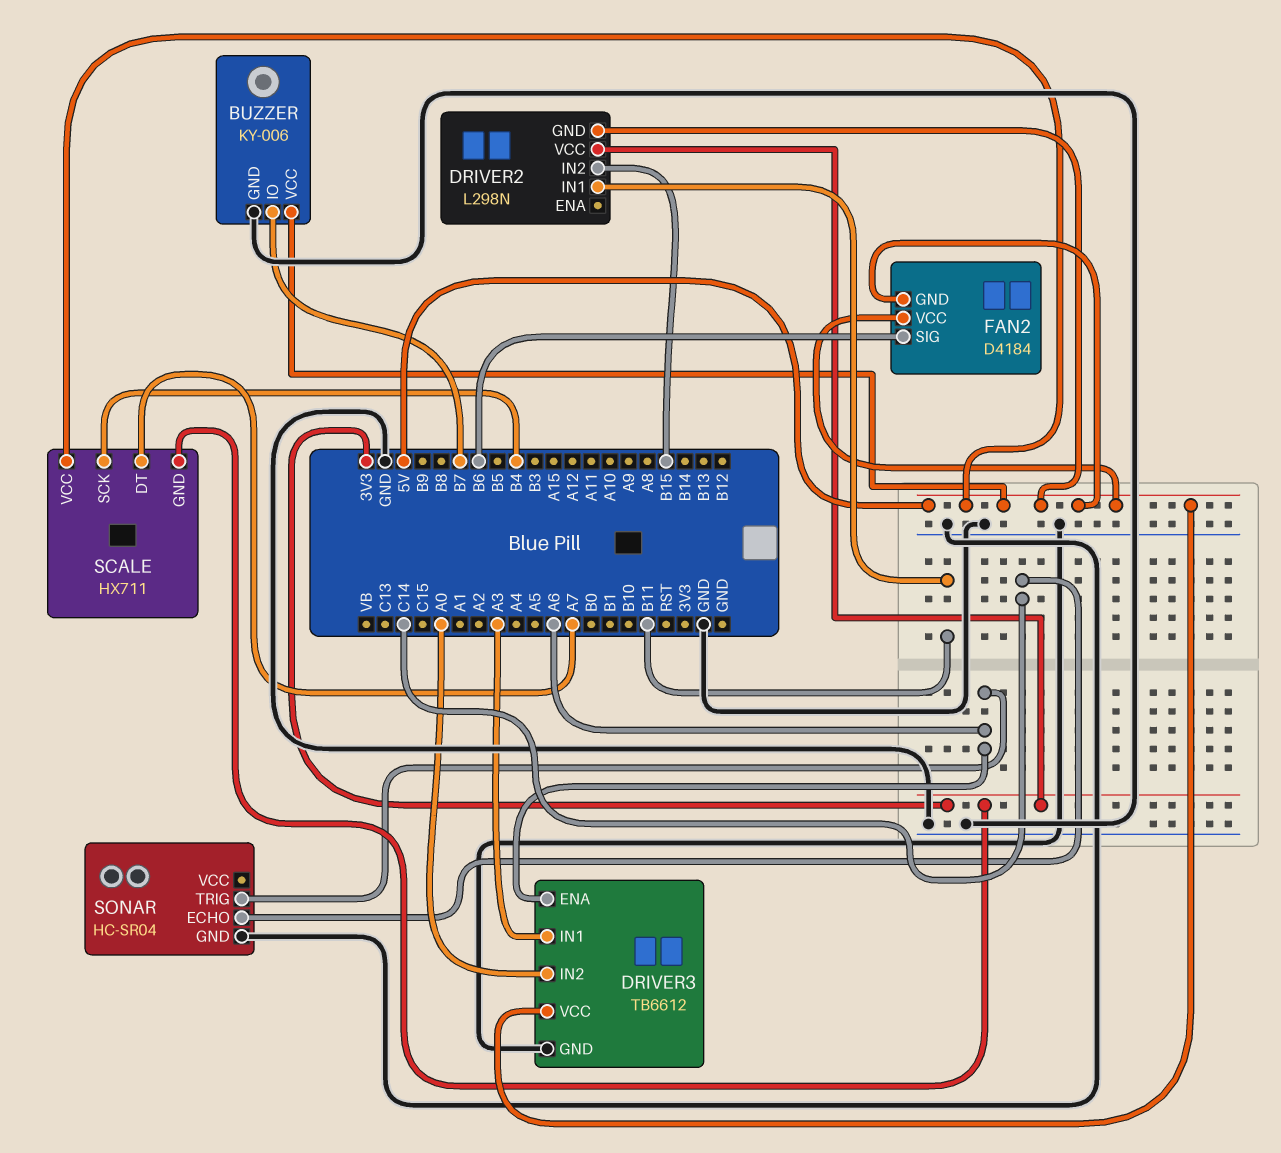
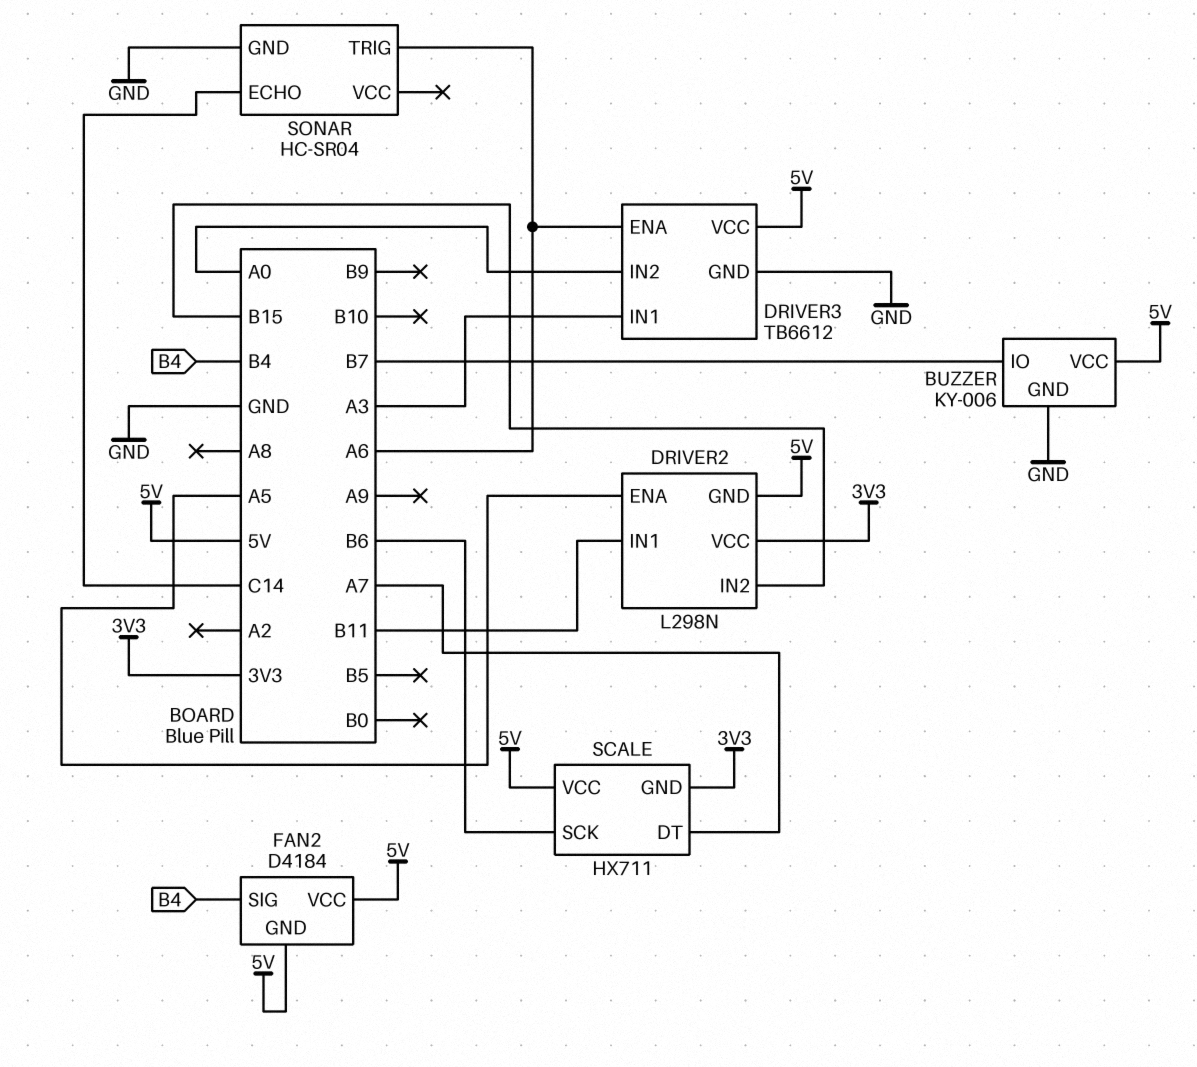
DRIVER2 pin ENA: none -> A5
FAN2 pin SIG: B6 -> B4
SCALE pin SCK: B4 -> B6

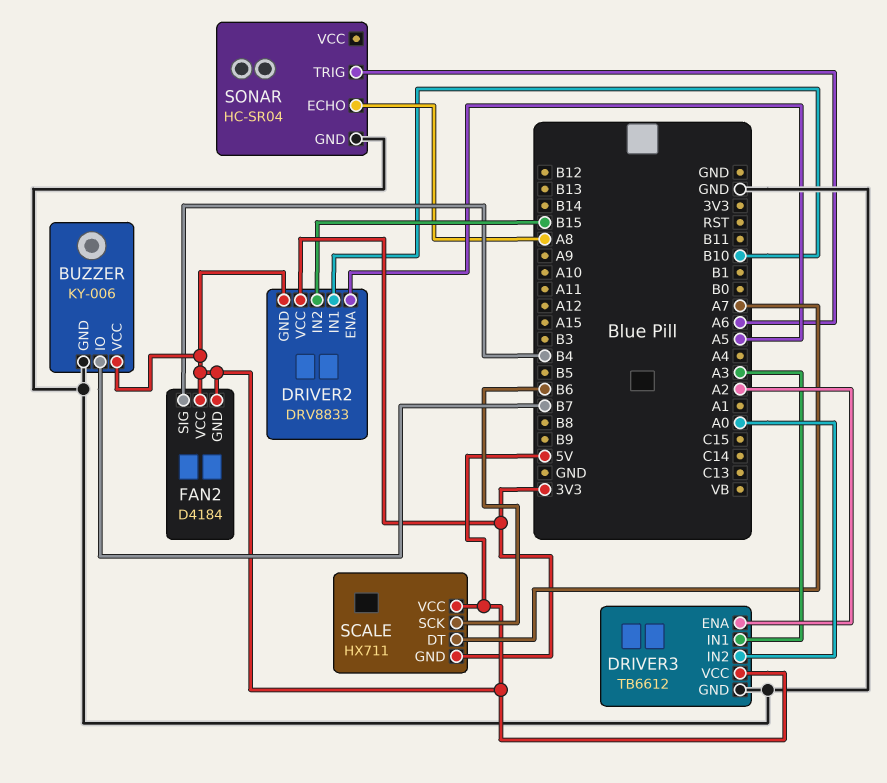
DRIVER2: L298N -> DRV8833
DRIVER2 pin IN1: B11 -> B10
DRIVER3 pin ENA: A6 -> A2
SONAR pin ECHO: C14 -> A8

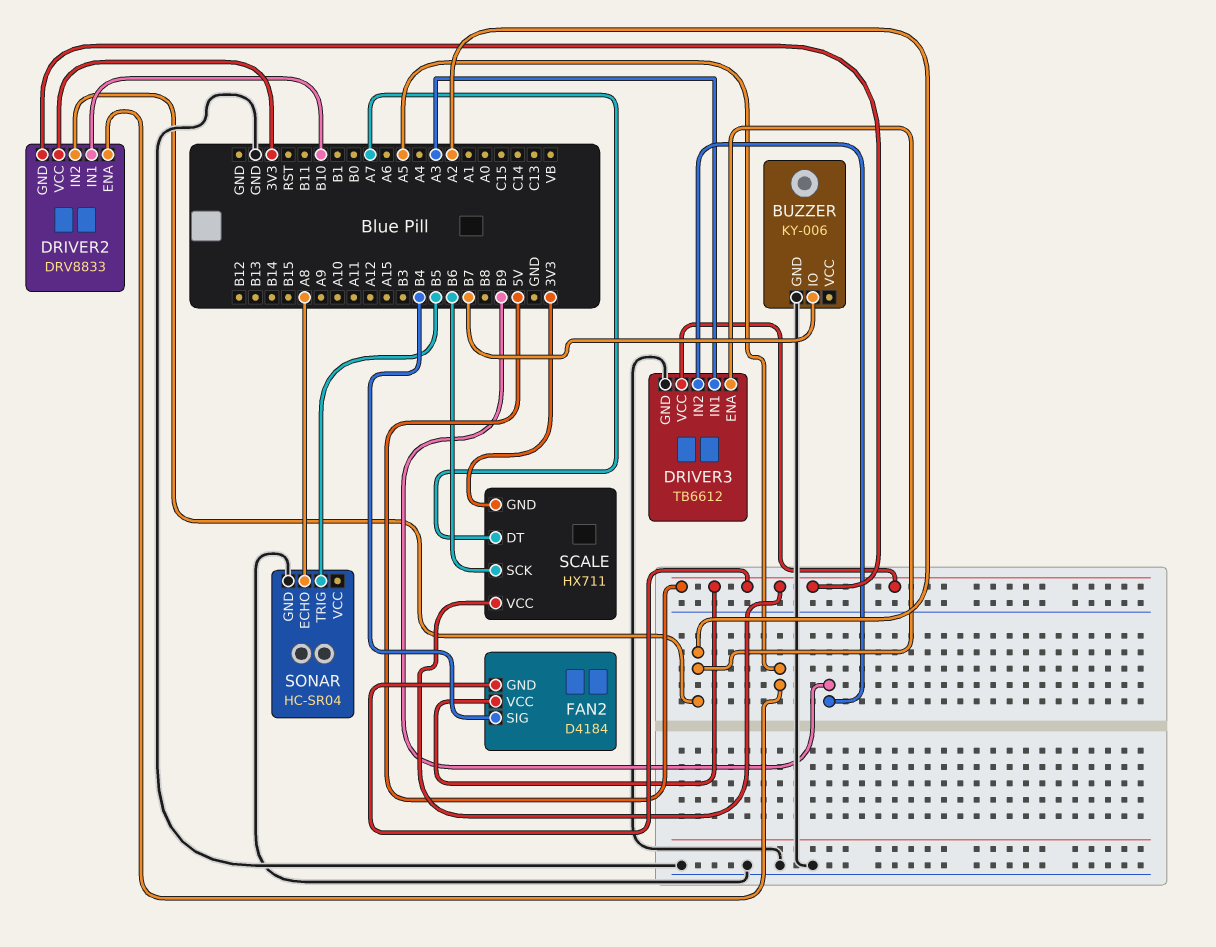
BUZZER pin VCC: 5V -> none
DRIVER2 pin IN2: B15 -> A2
DRIVER3 pin IN2: A0 -> B9
SONAR pin TRIG: A6 -> B5

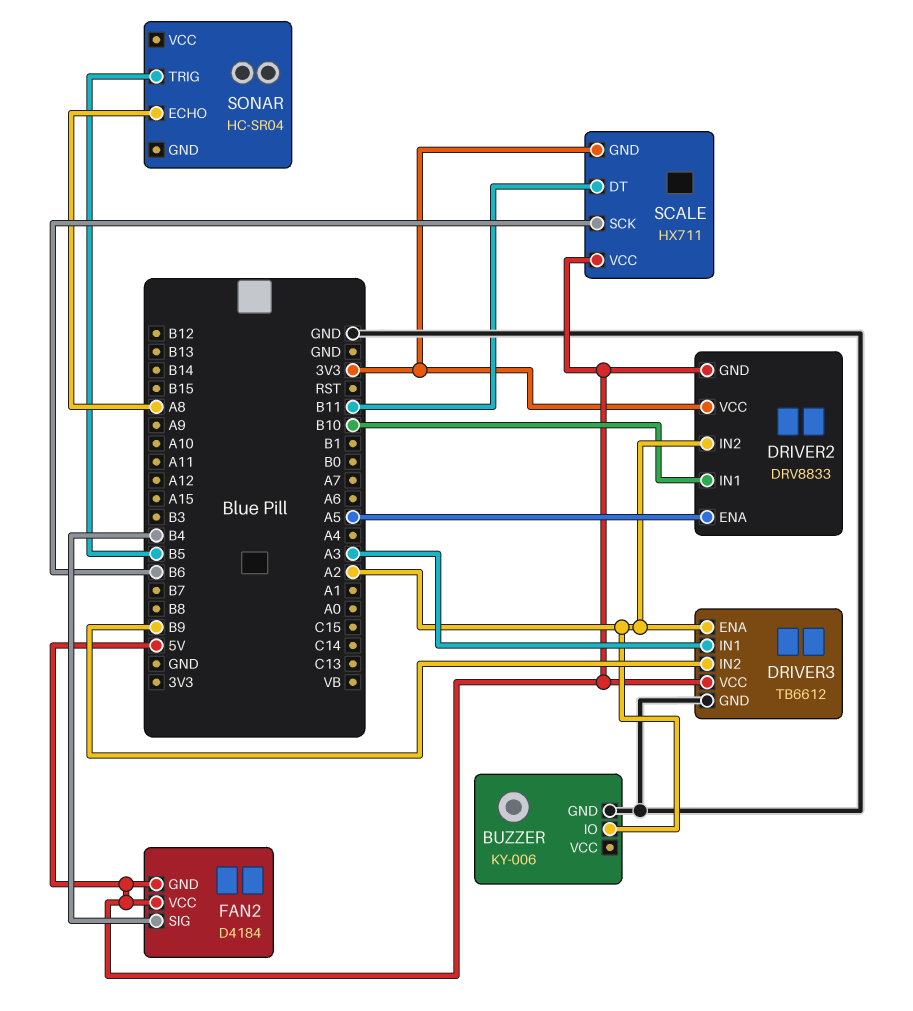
BUZZER pin IO: B7 -> A2
SCALE pin DT: A7 -> B11
SONAR pin GND: GND -> none

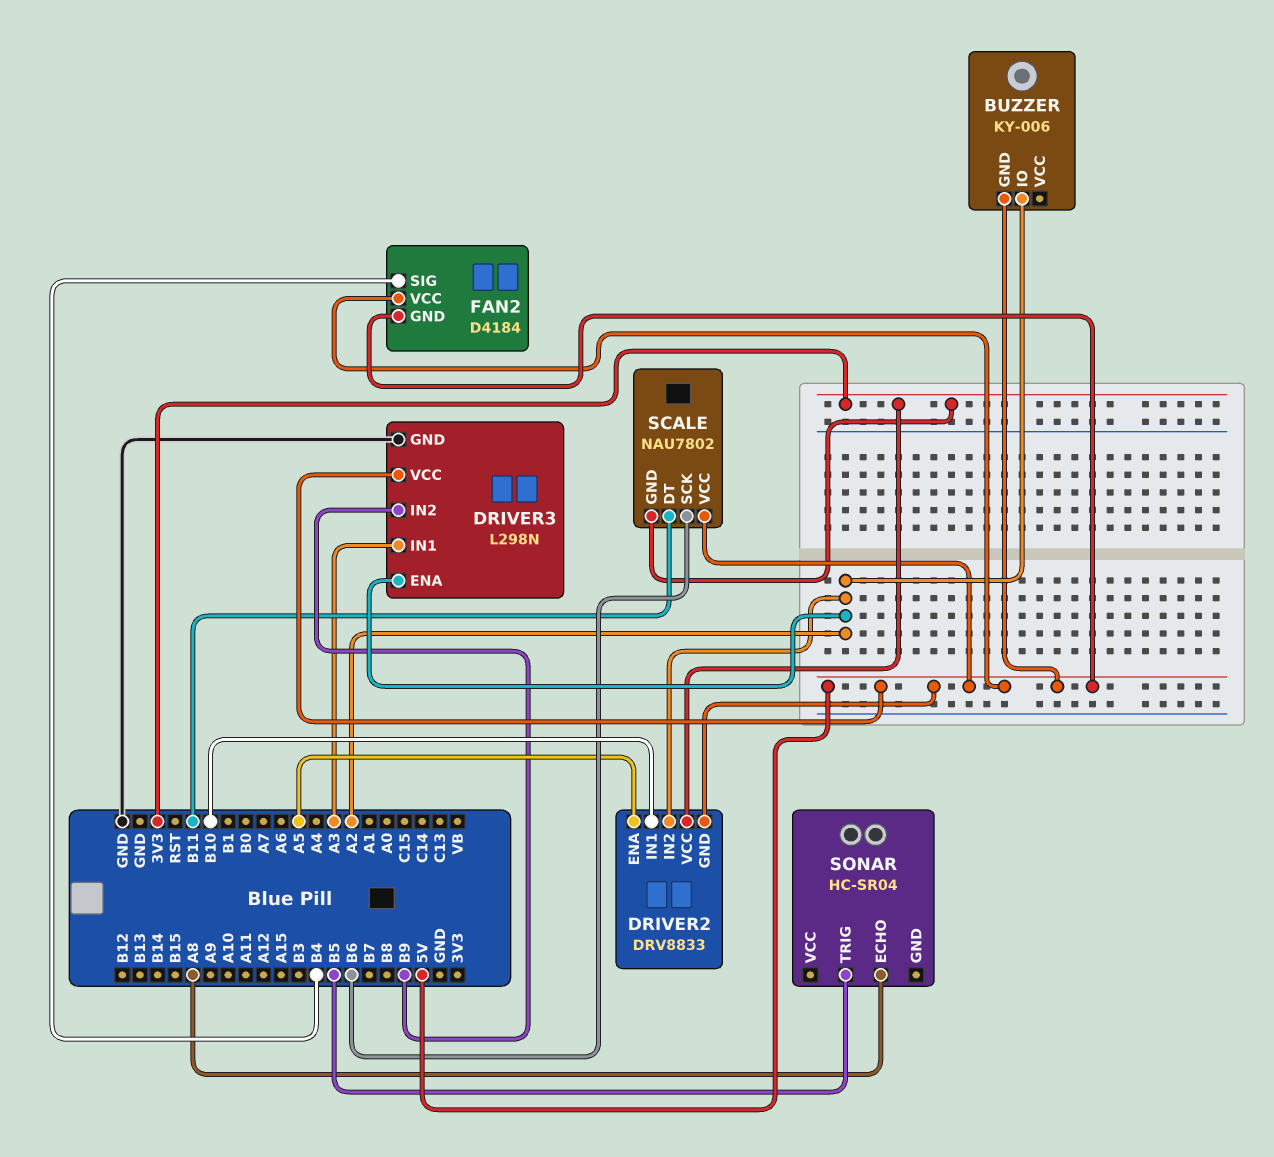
BUZZER pin GND: GND -> 5V
DRIVER3: TB6612 -> L298N
SCALE: HX711 -> NAU7802

